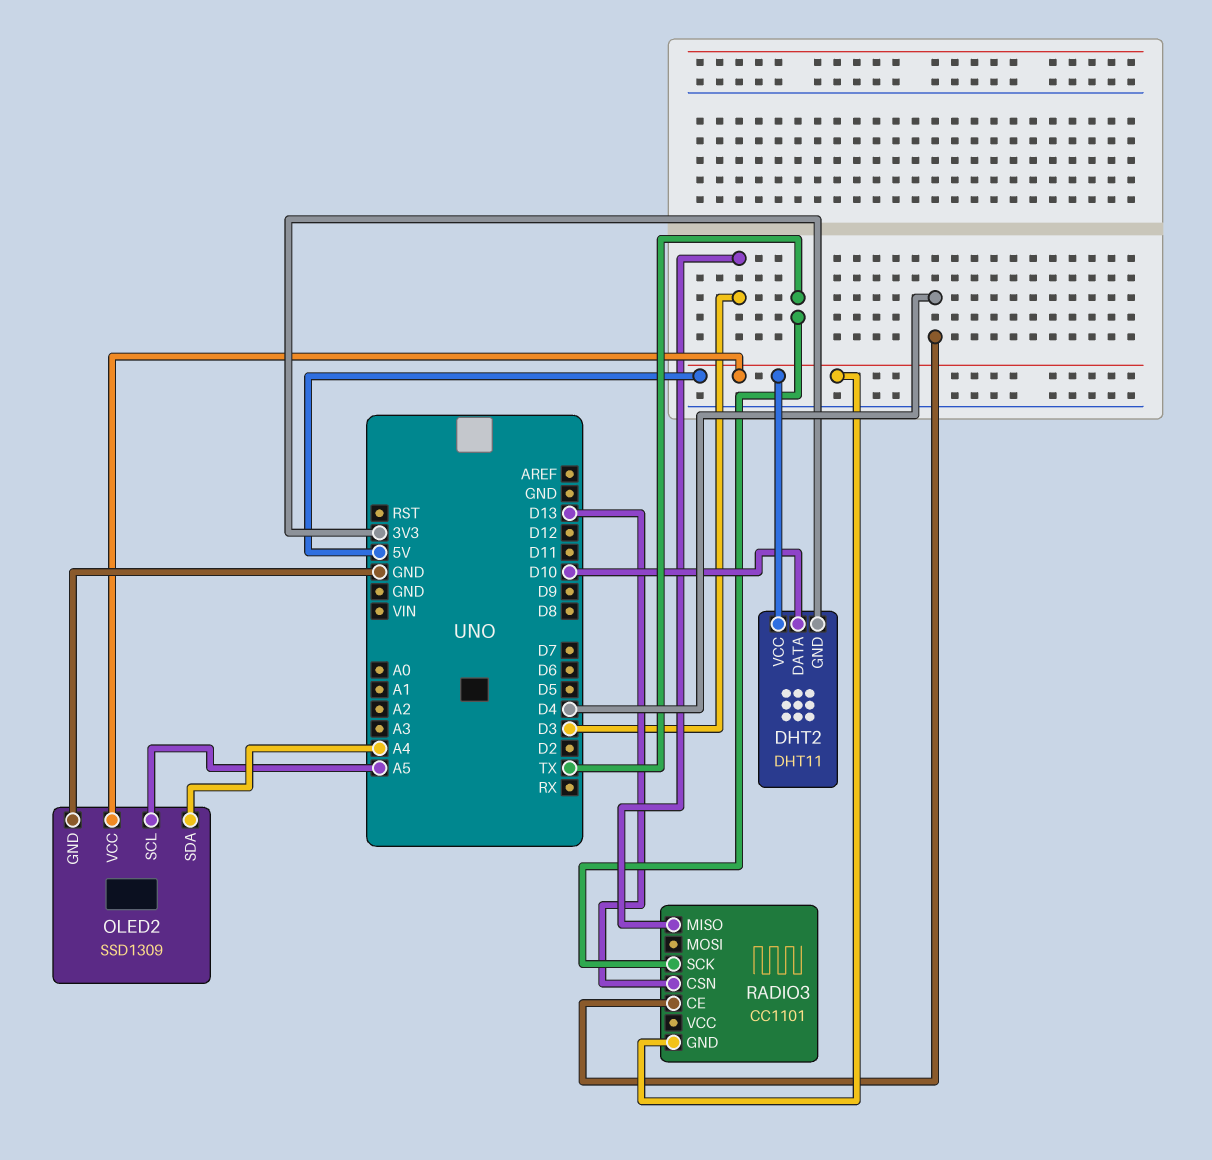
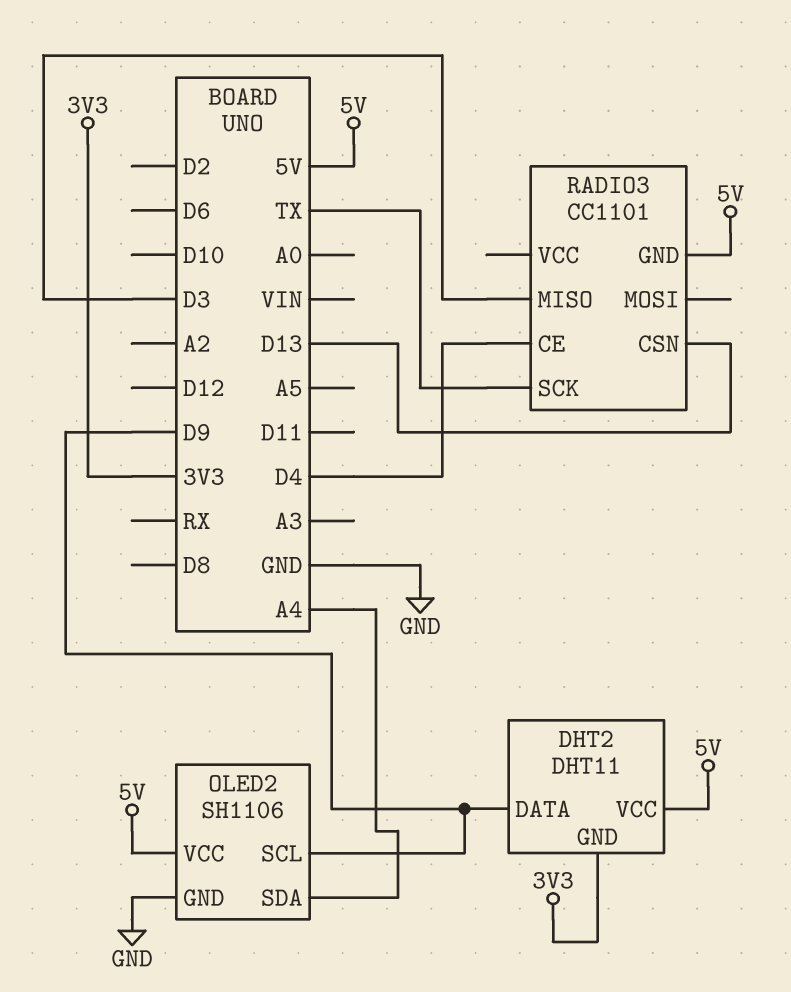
DHT2 pin DATA: D10 -> D9
OLED2: SSD1309 -> SH1106
OLED2 pin SCL: A5 -> D9

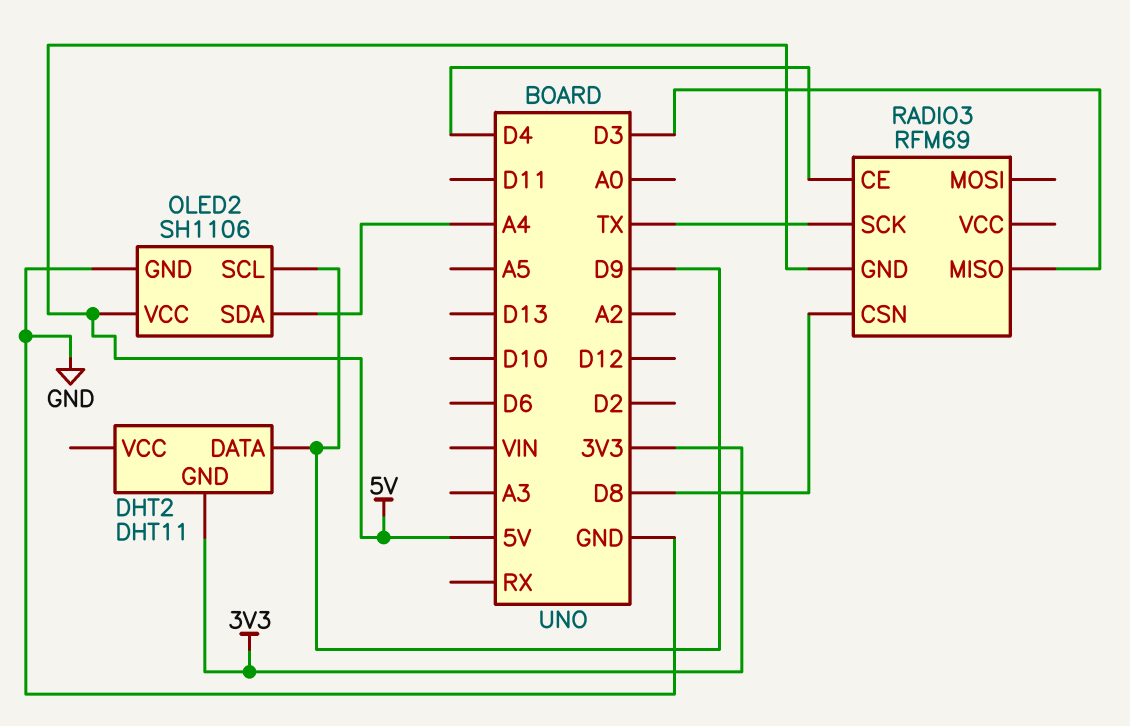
DHT2 pin VCC: 5V -> none
RADIO3: CC1101 -> RFM69
RADIO3 pin CSN: D13 -> D8

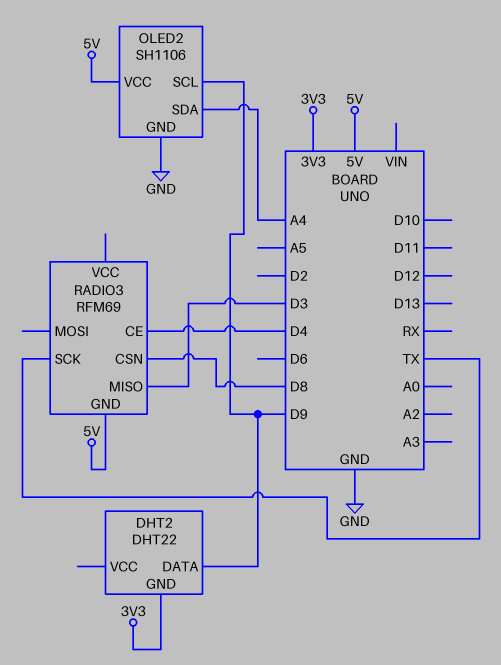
DHT2: DHT11 -> DHT22

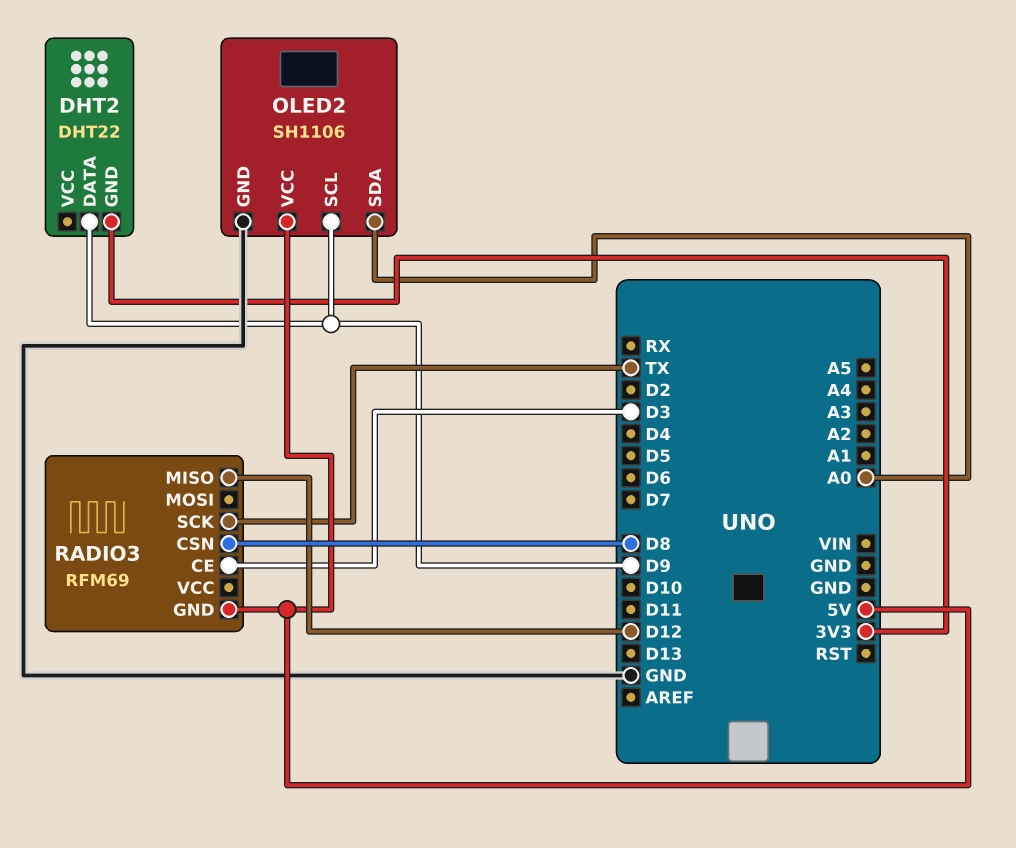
OLED2 pin SDA: A4 -> A0
RADIO3 pin CE: D4 -> D3
RADIO3 pin MISO: D3 -> D12

